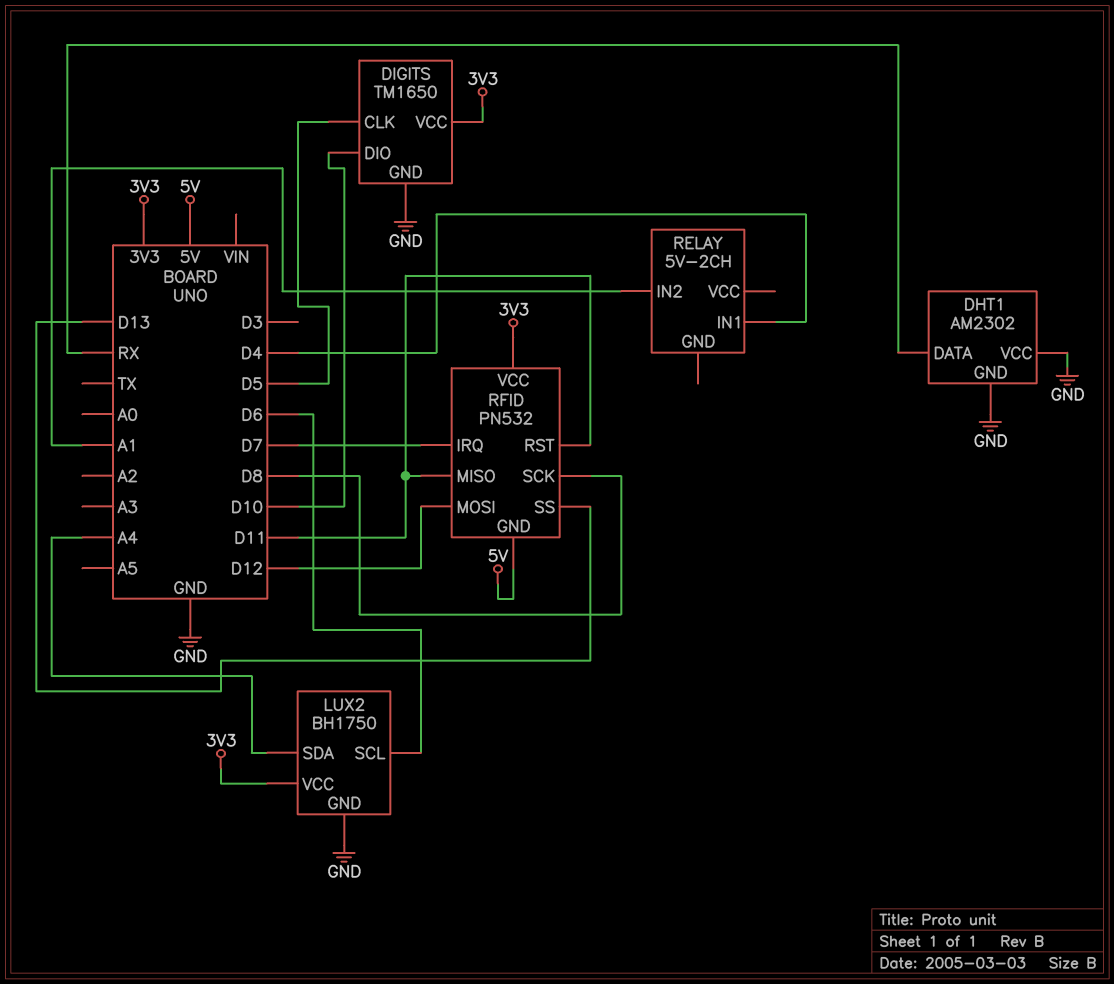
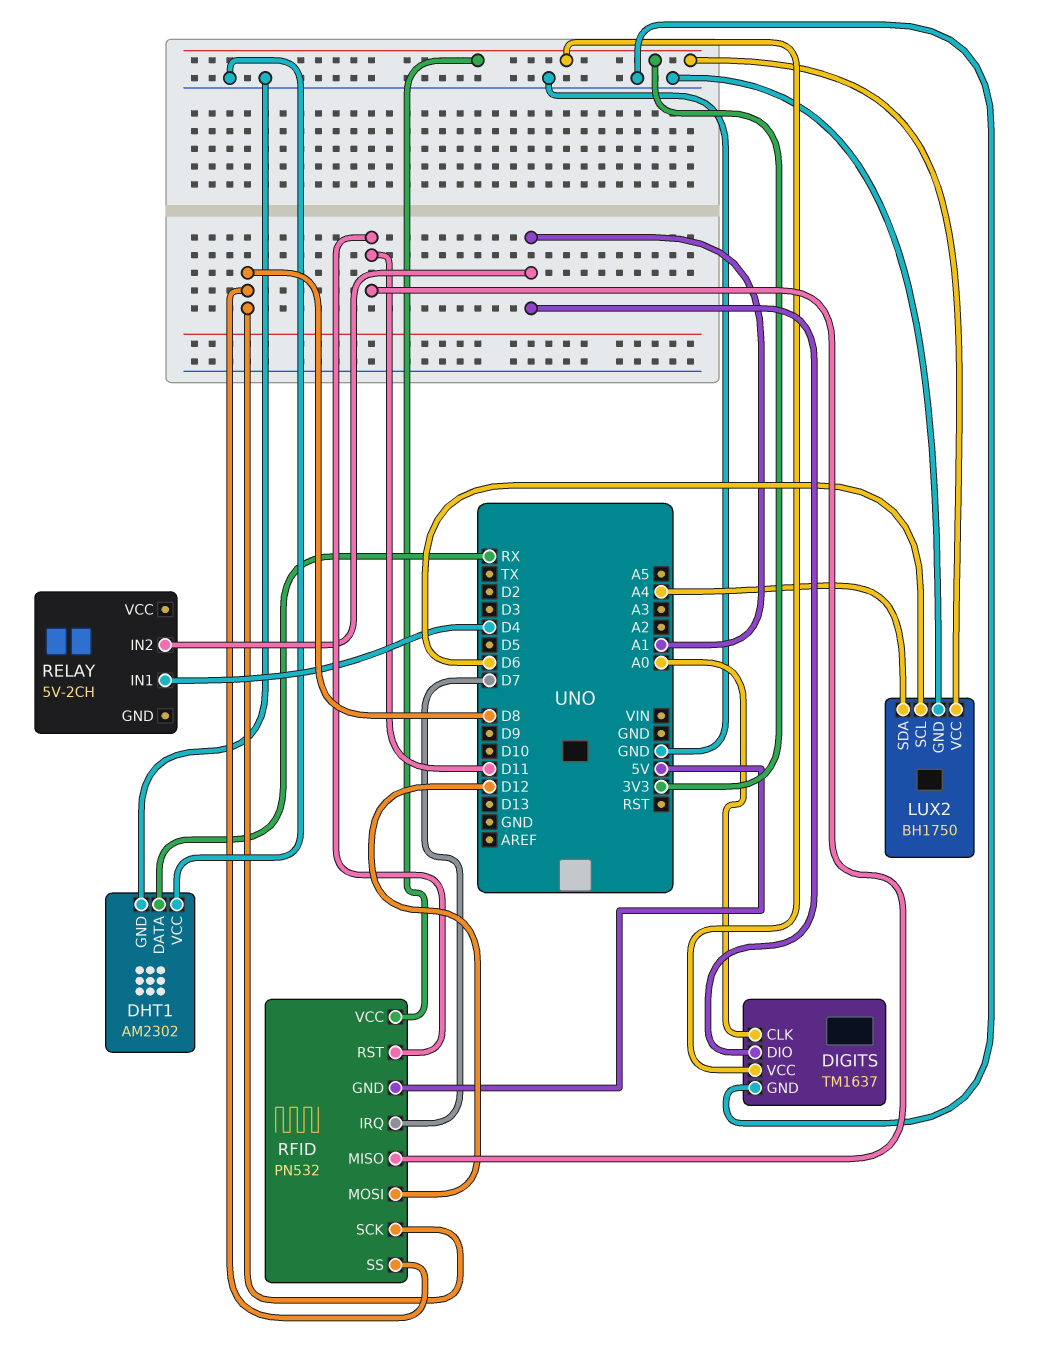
DIGITS: TM1650 -> TM1637
DIGITS pin CLK: D5 -> A0
DIGITS pin DIO: D10 -> A1
RFID pin SS: D13 -> D8

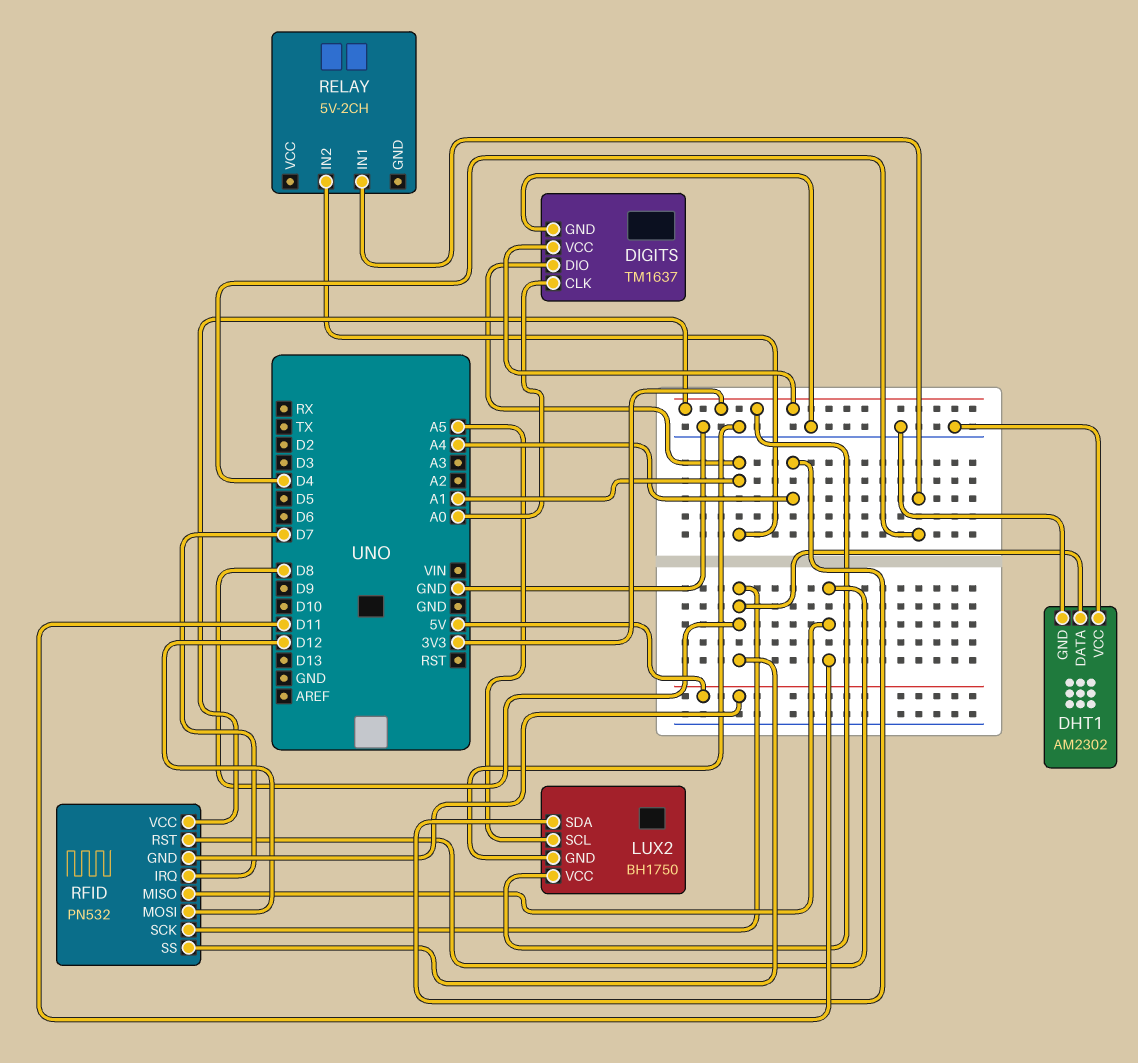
DHT1 pin DATA: RX -> D8
LUX2 pin SCL: D6 -> A5

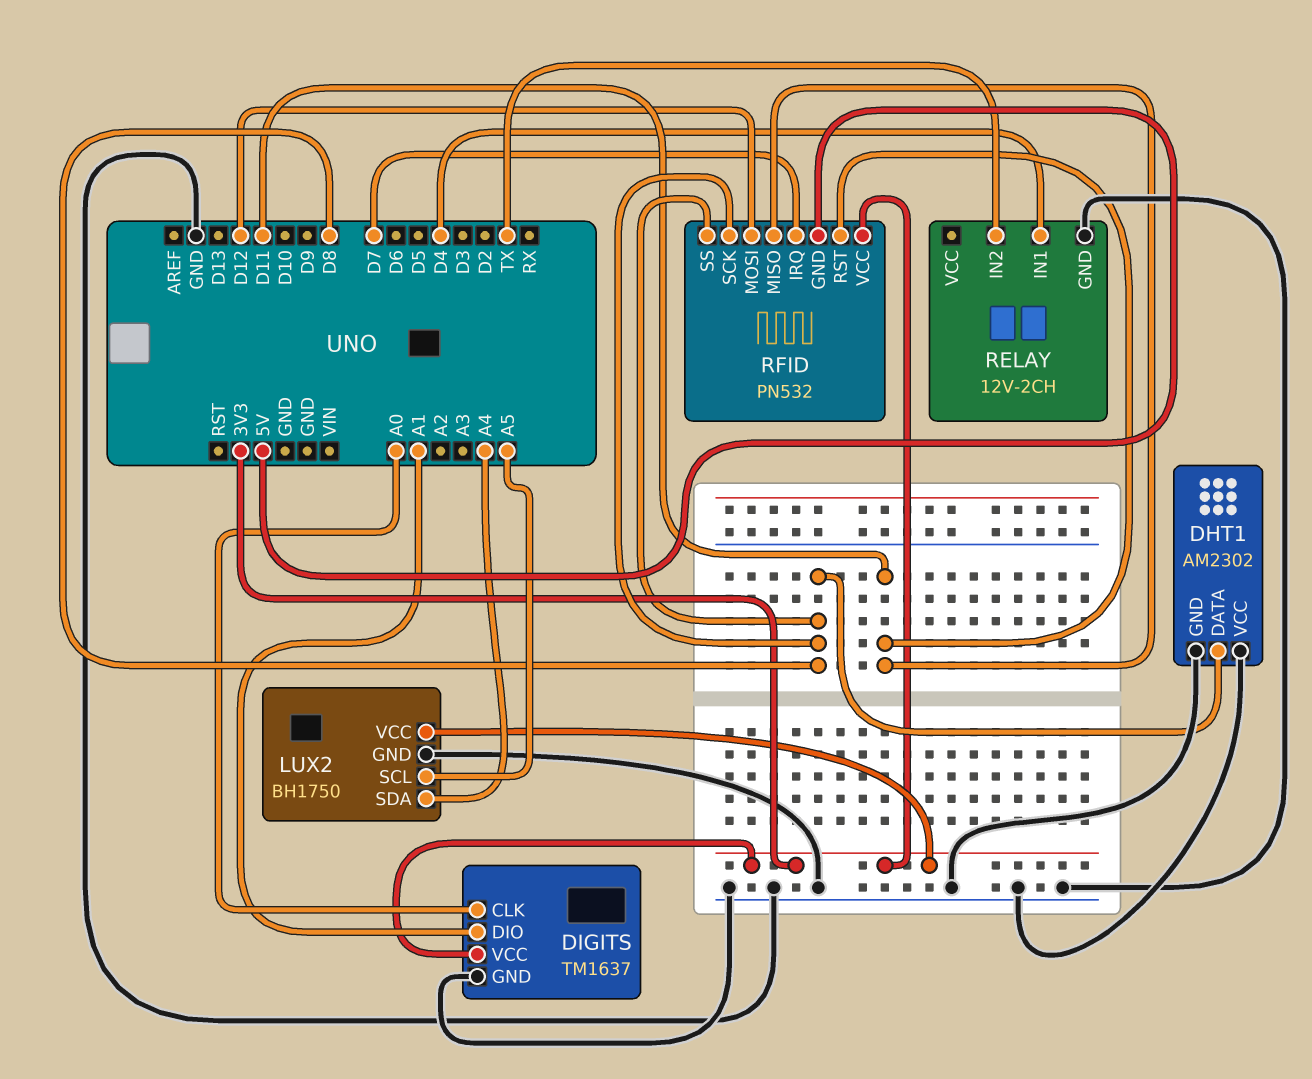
RELAY: 5V-2CH -> 12V-2CH
RELAY pin GND: none -> GND
RELAY pin IN2: A1 -> TX

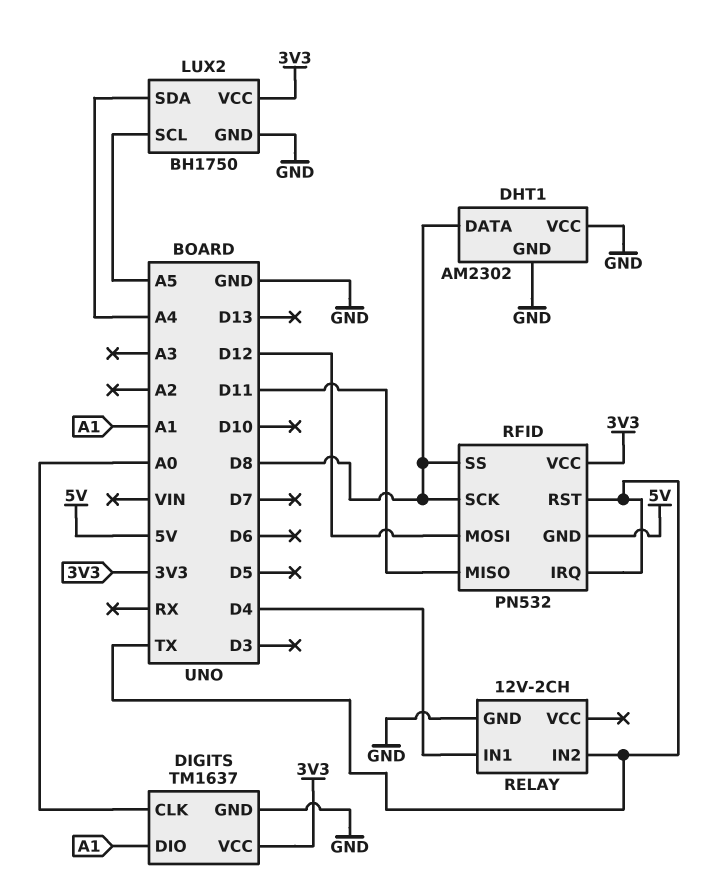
RFID pin IRQ: D7 -> TX
RFID pin RST: D11 -> TX

